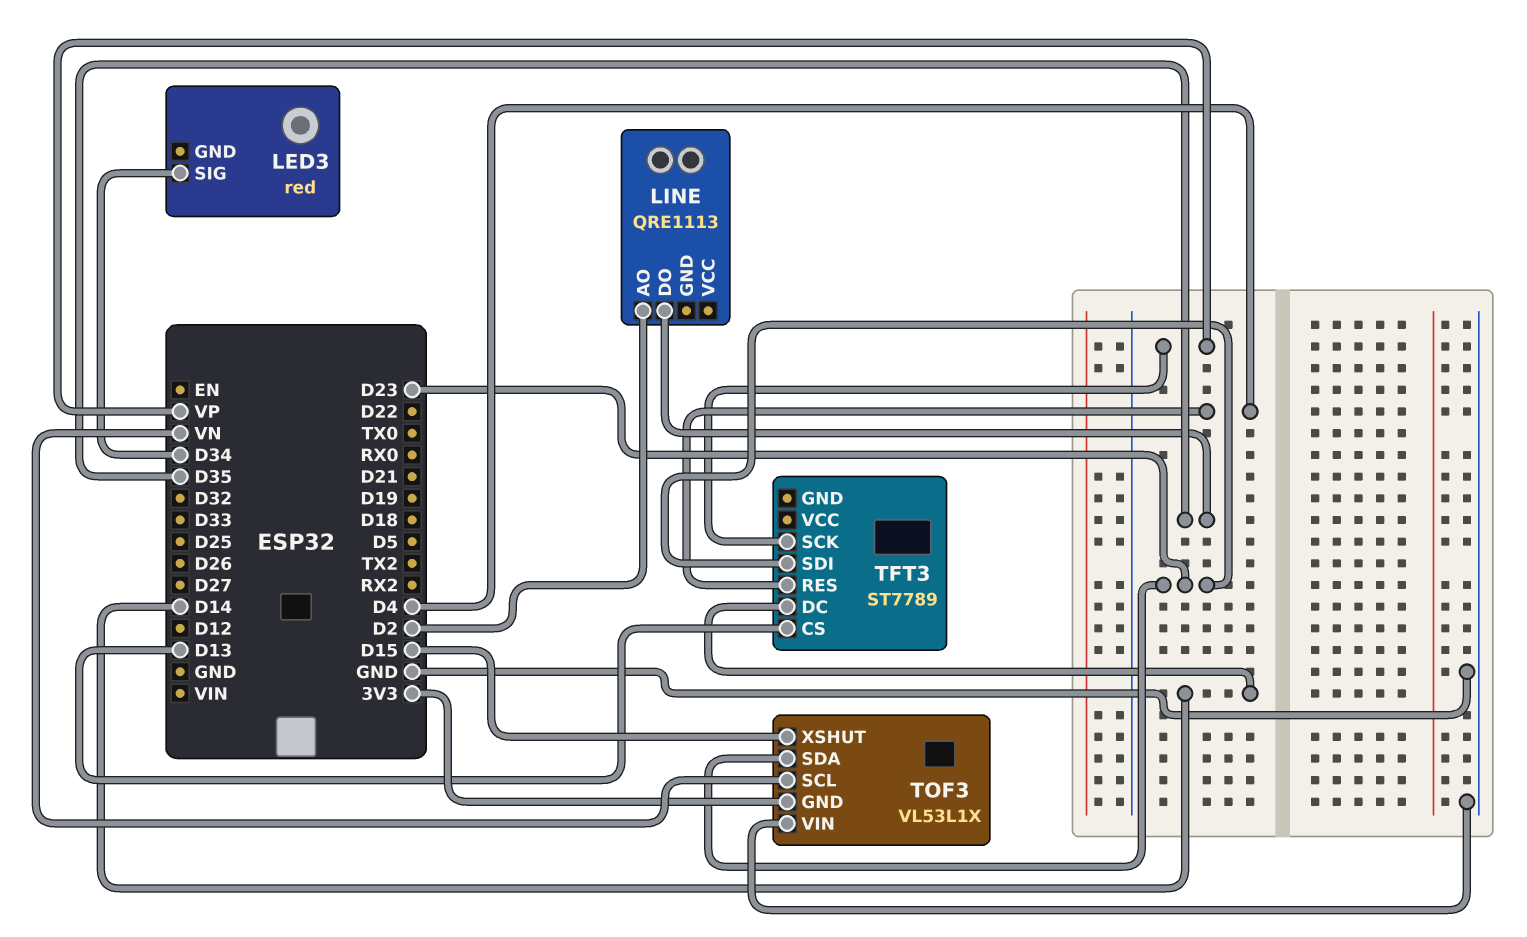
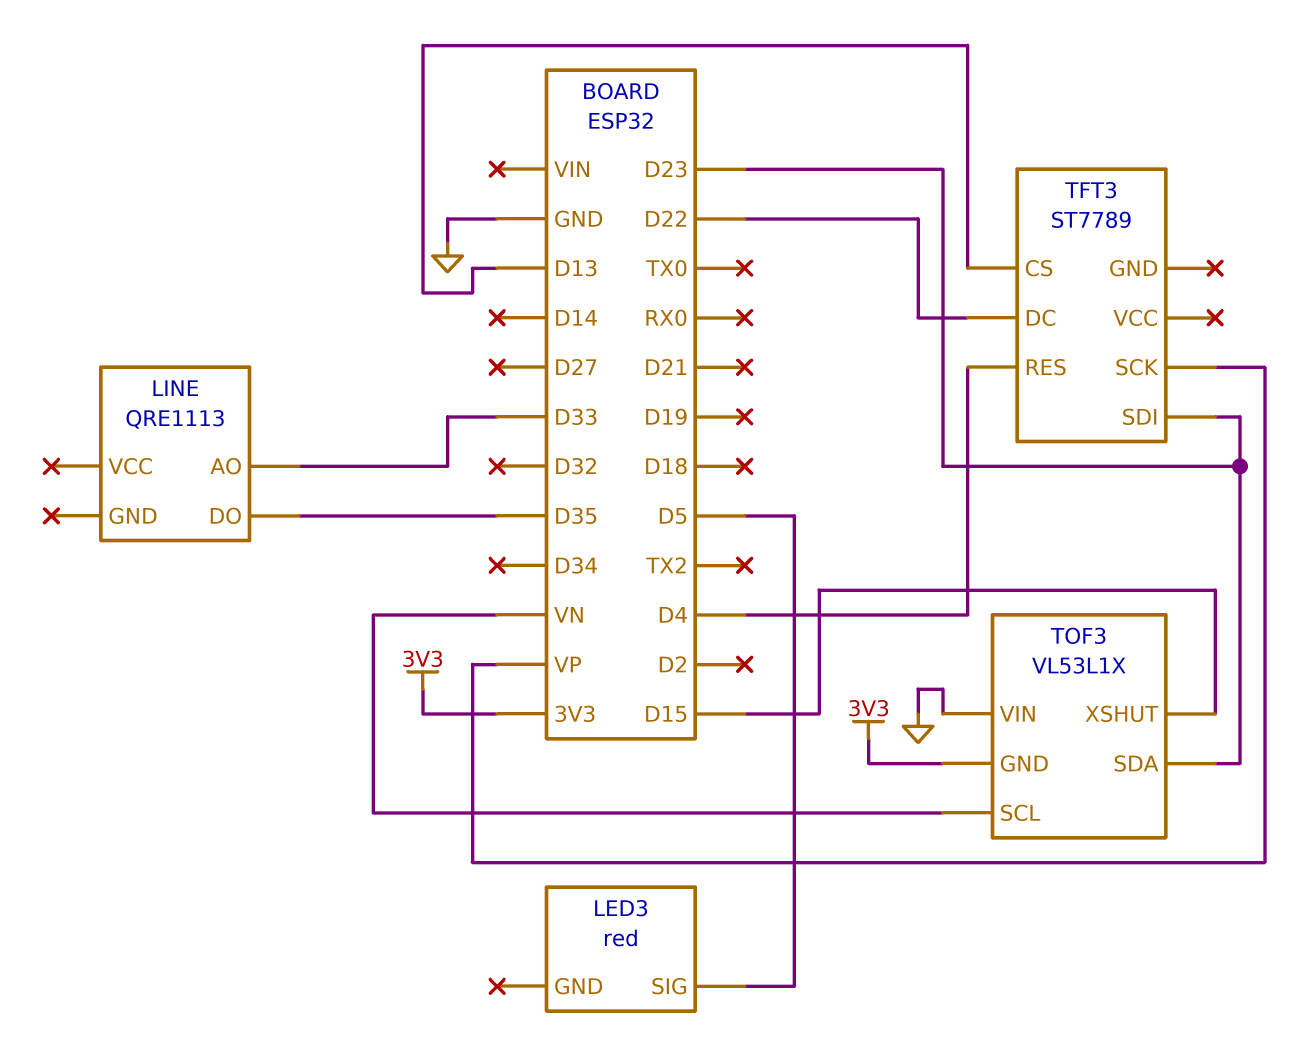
LED3 pin SIG: D34 -> D5
LINE pin AO: D2 -> D33
TFT3 pin DC: D14 -> D22

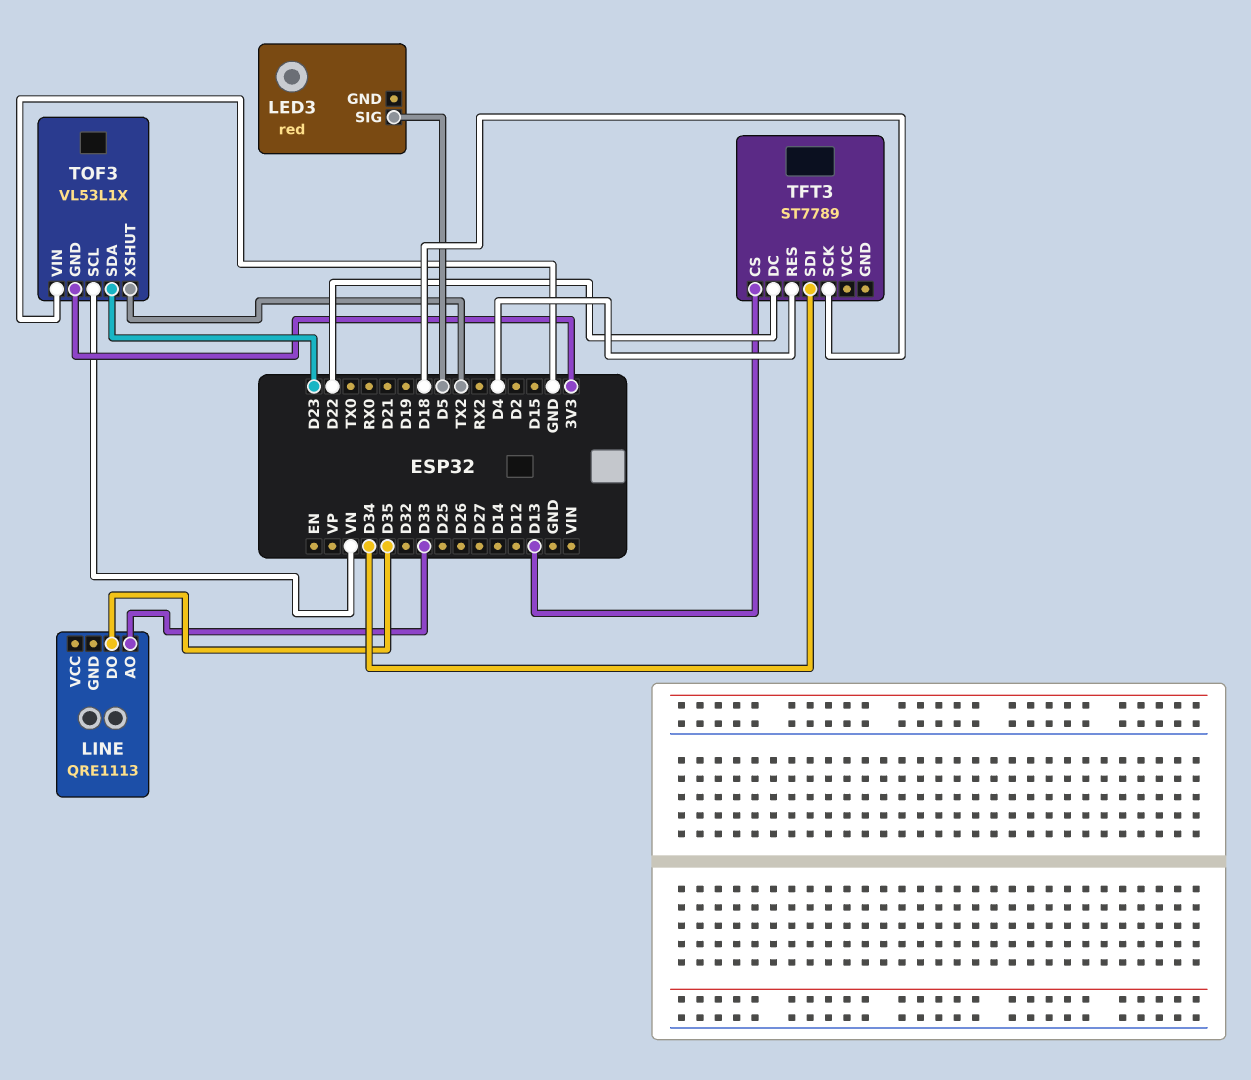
TFT3 pin SCK: VP -> D18
TFT3 pin SDI: D23 -> D34
TOF3 pin XSHUT: D15 -> TX2

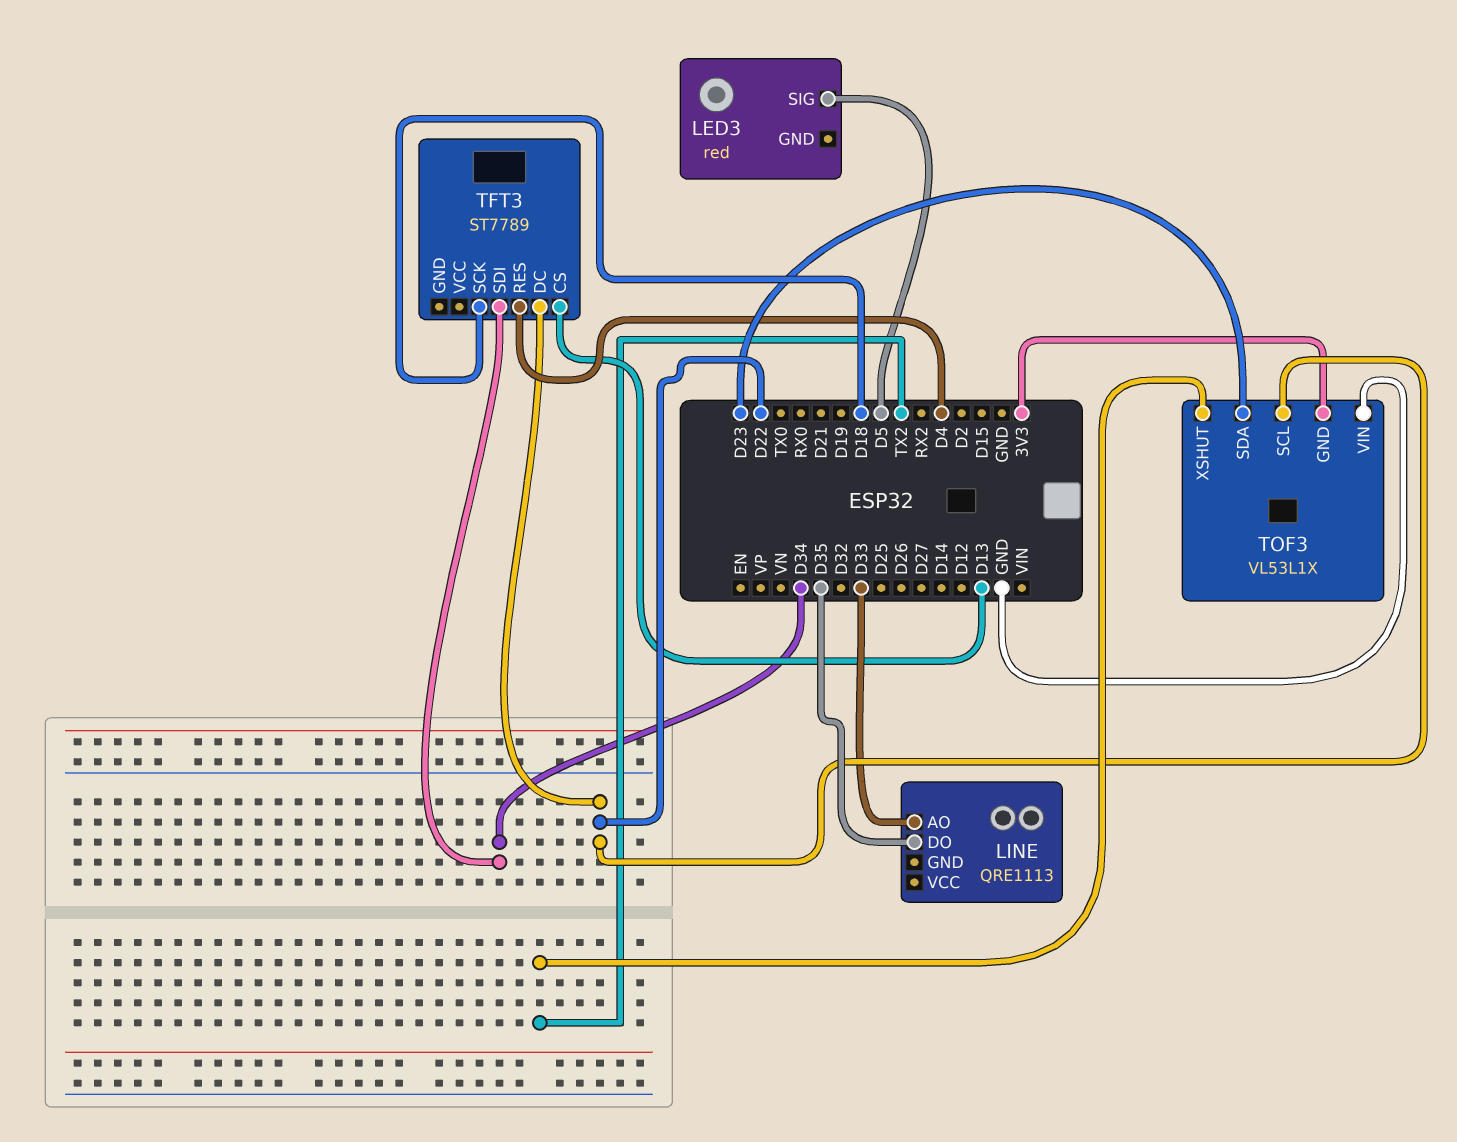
TOF3 pin SCL: VN -> D22

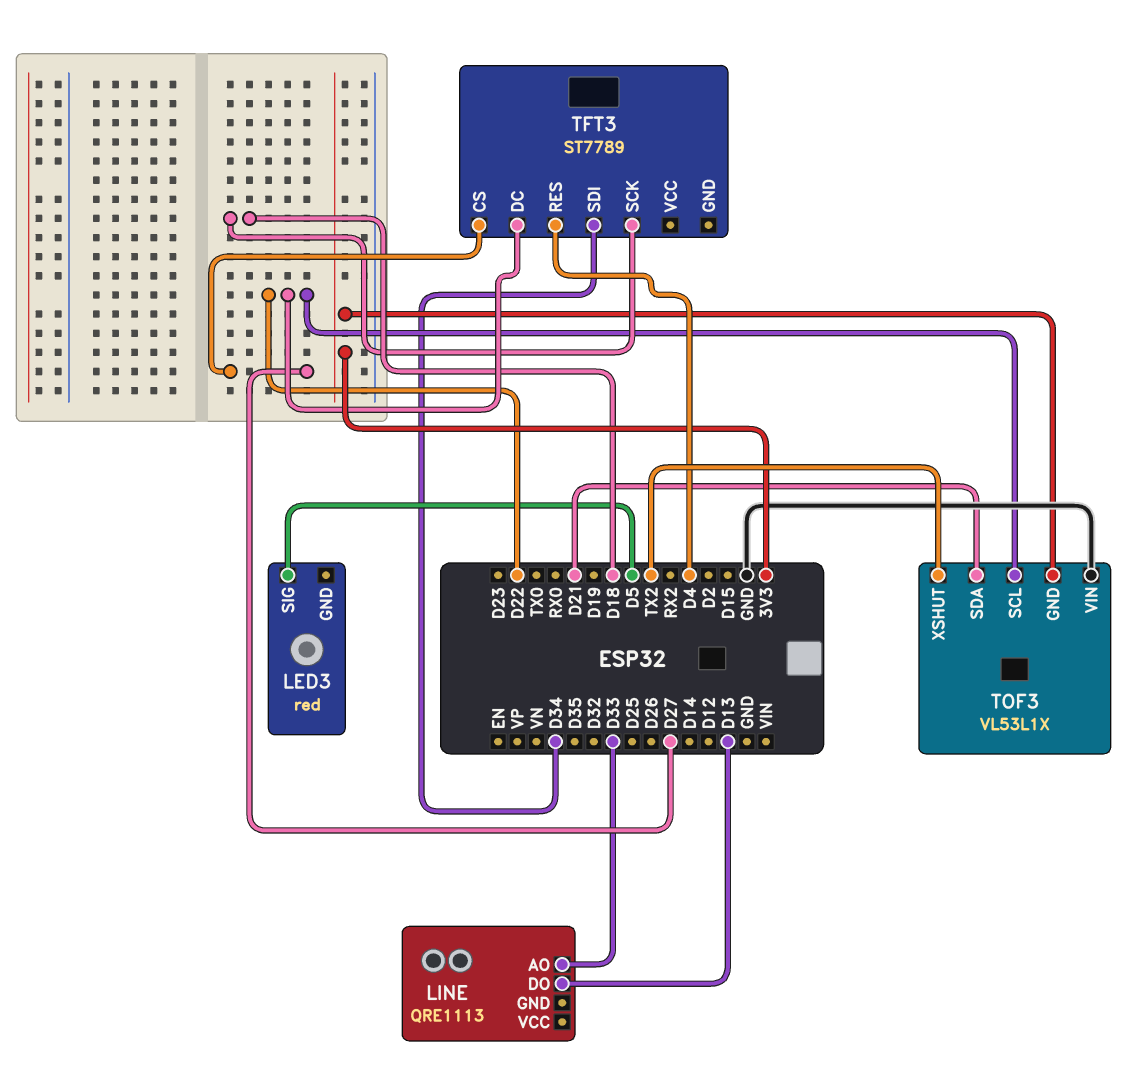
LINE pin DO: D35 -> D13
TFT3 pin CS: D13 -> D27
TOF3 pin SDA: D23 -> D21

